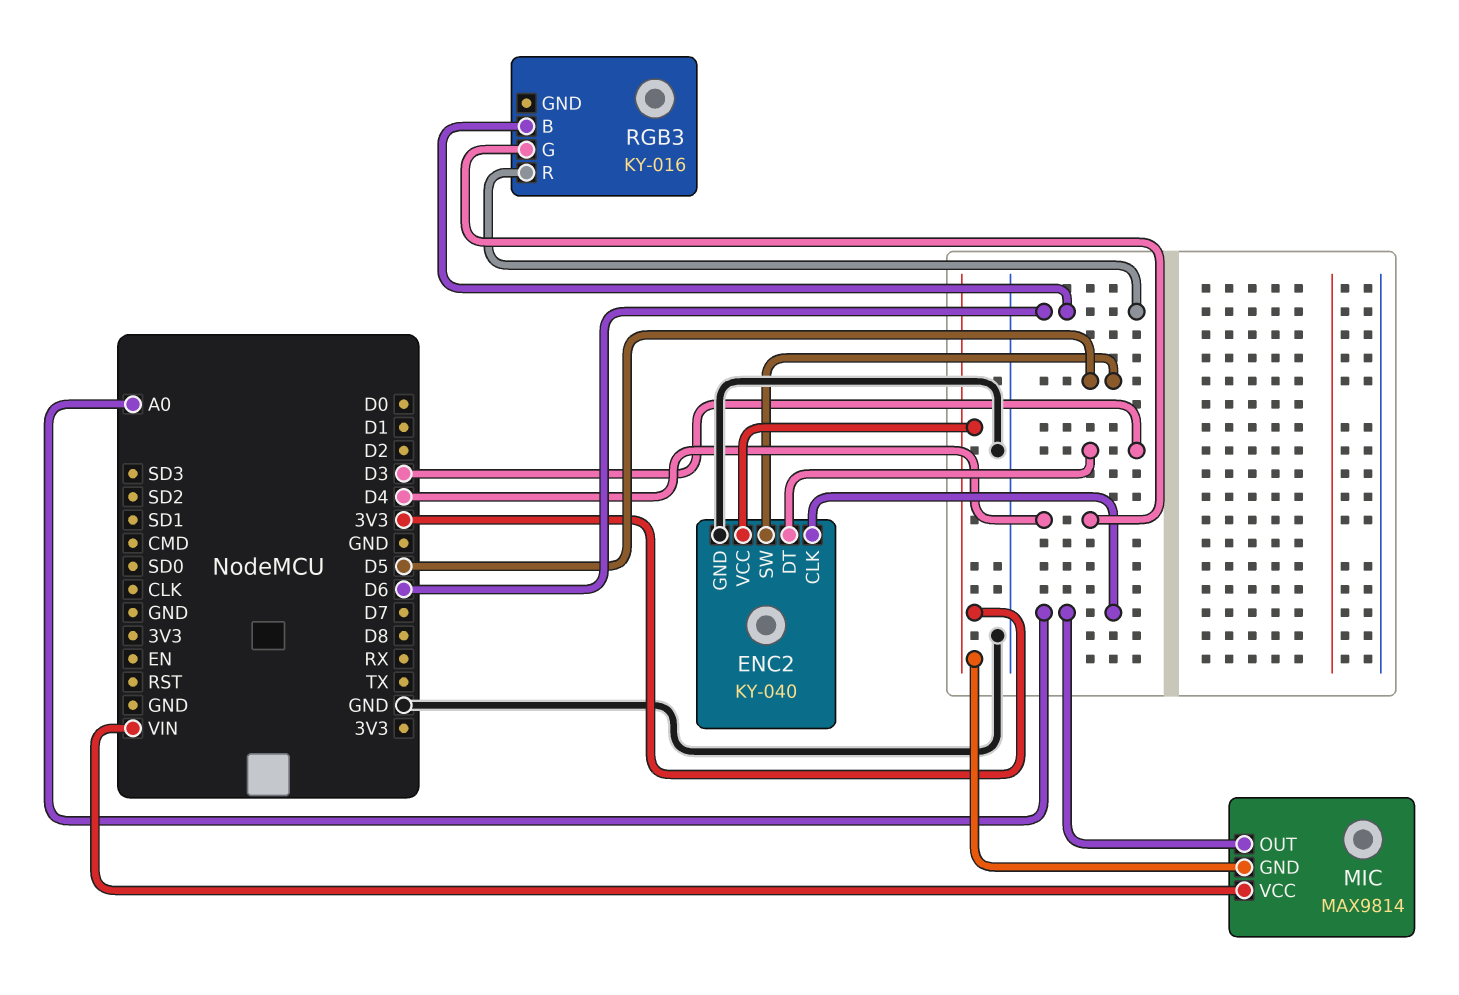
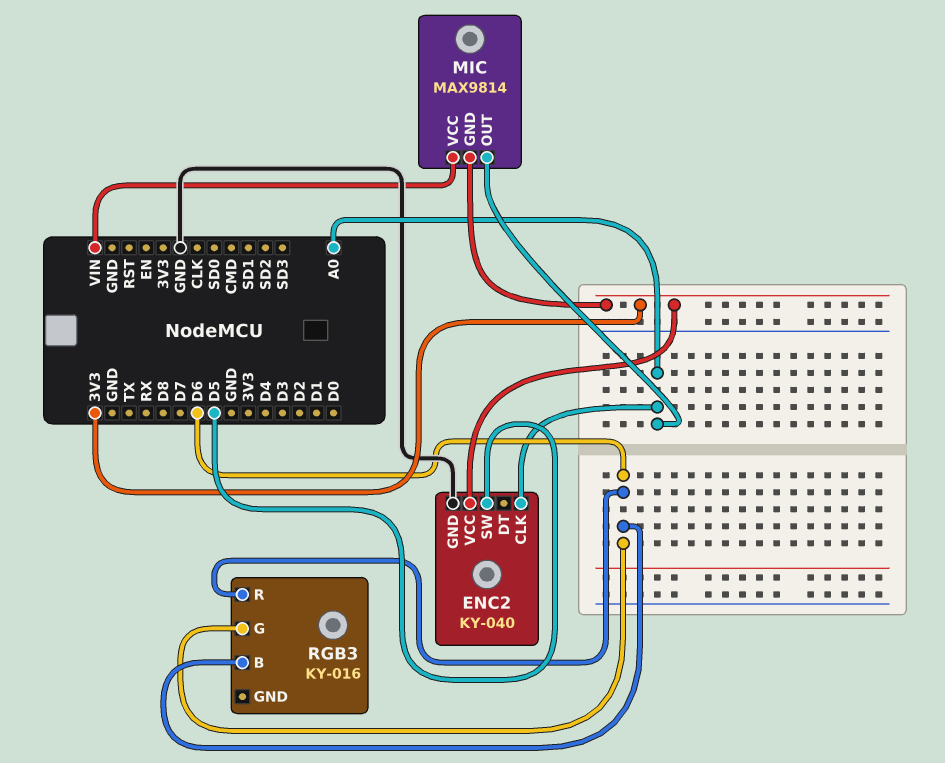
ENC2 pin DT: D3 -> none
RGB3 pin G: D4 -> D6

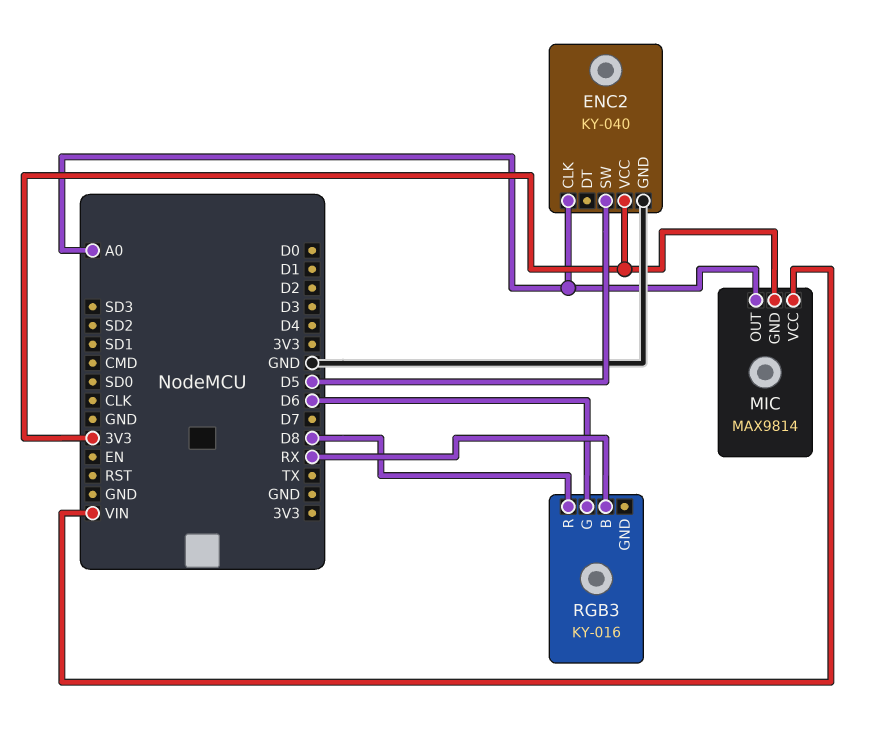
RGB3 pin B: D6 -> RX
RGB3 pin R: D6 -> D8

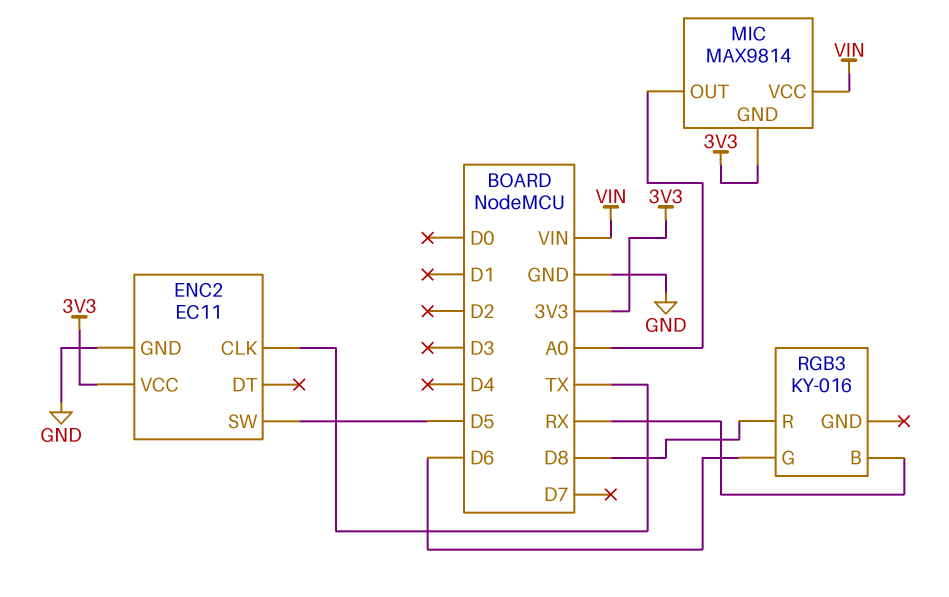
ENC2: KY-040 -> EC11
ENC2 pin CLK: A0 -> TX

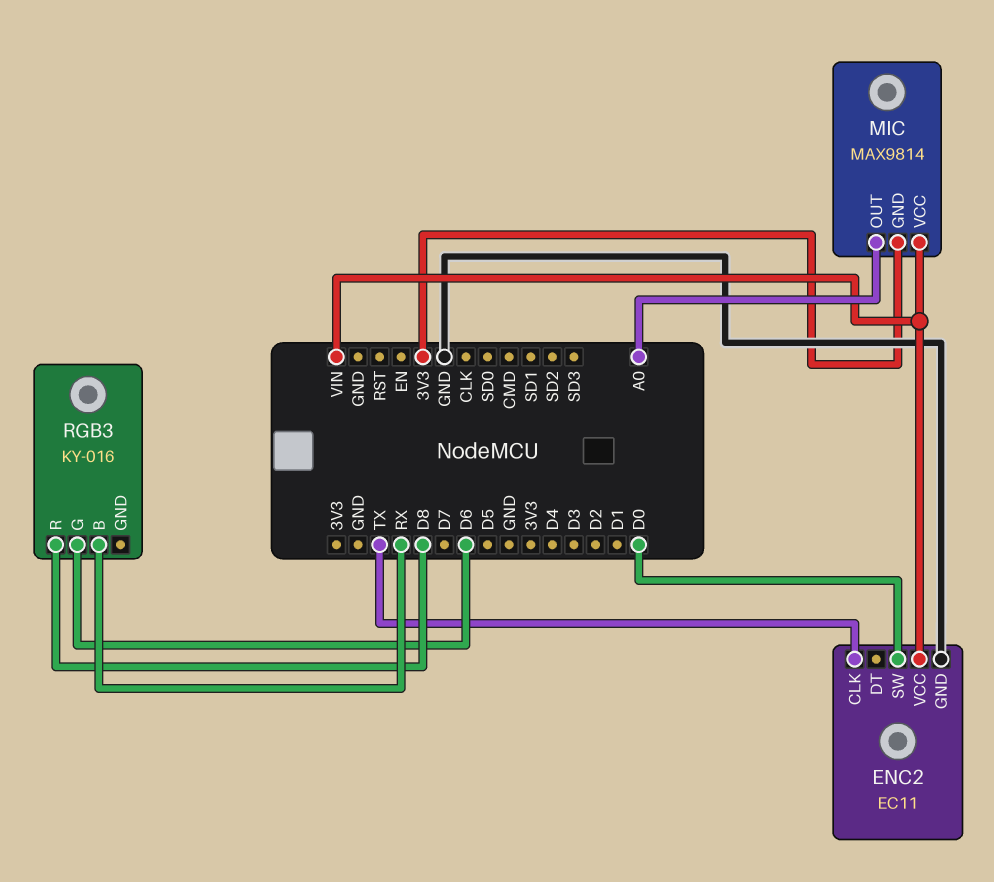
ENC2 pin SW: D5 -> D0
ENC2 pin VCC: 3V3 -> VIN

